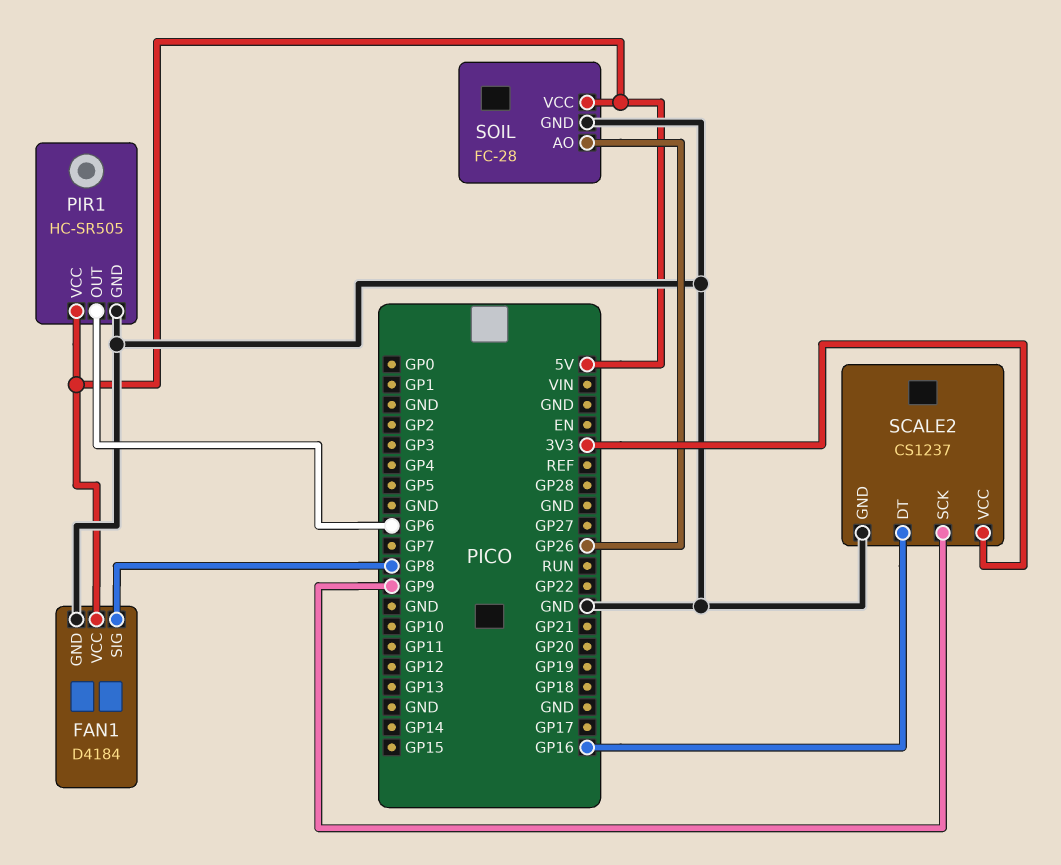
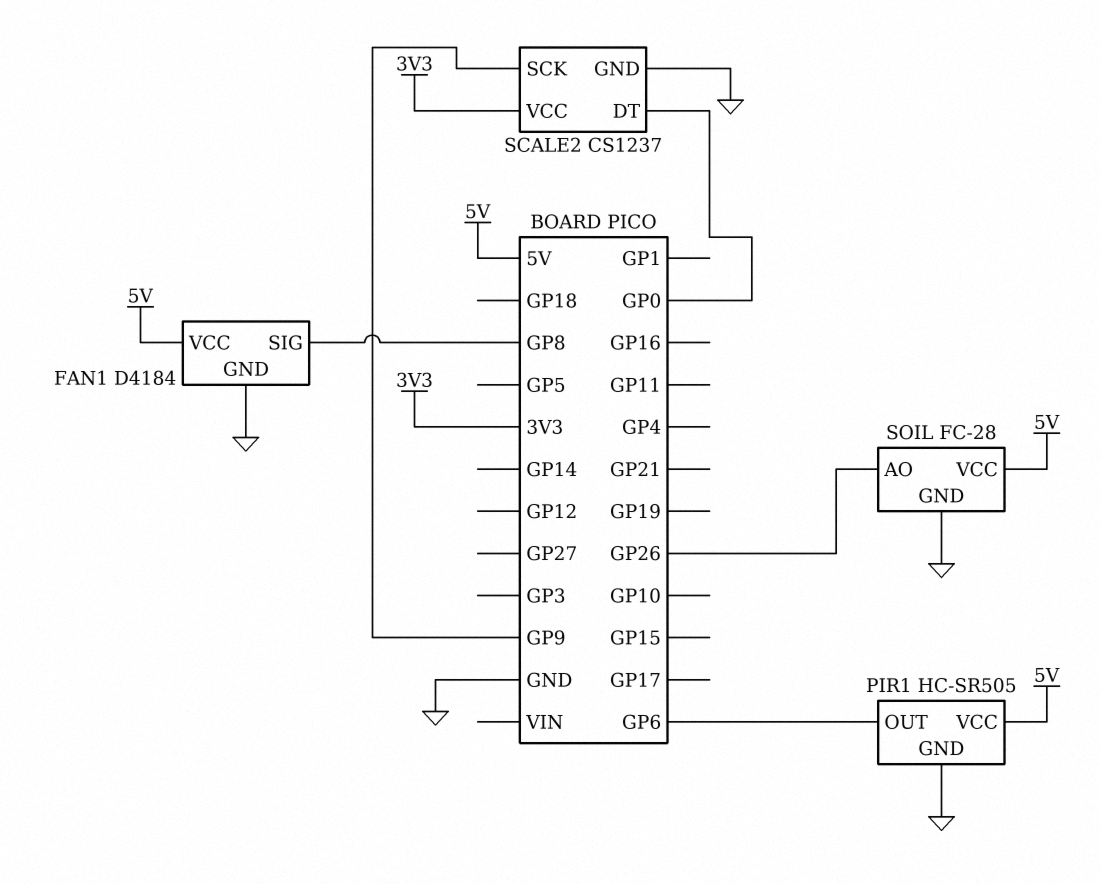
SCALE2 pin DT: GP16 -> GP0

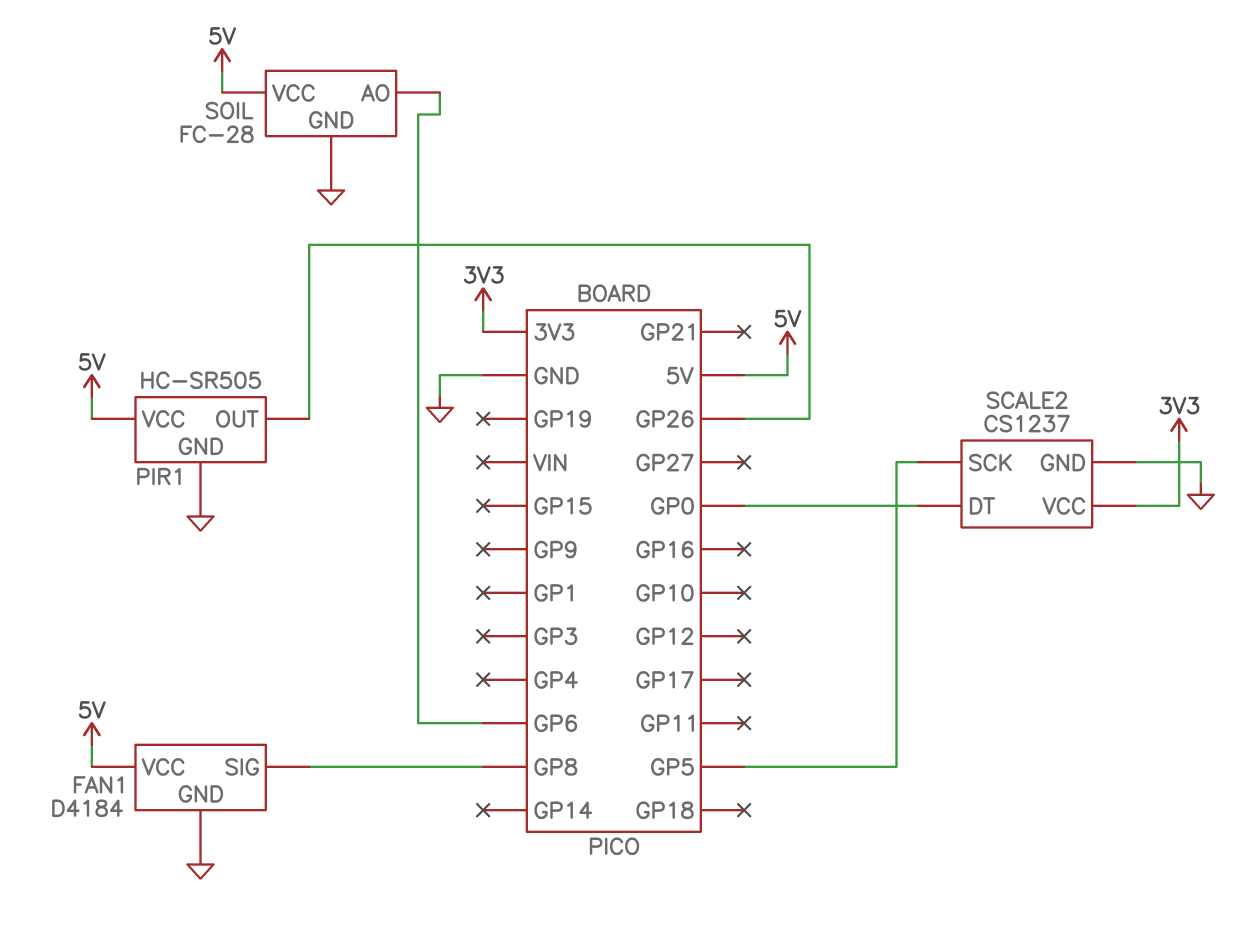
PIR1 pin OUT: GP6 -> GP26
SCALE2 pin SCK: GP9 -> GP5
SOIL pin AO: GP26 -> GP6

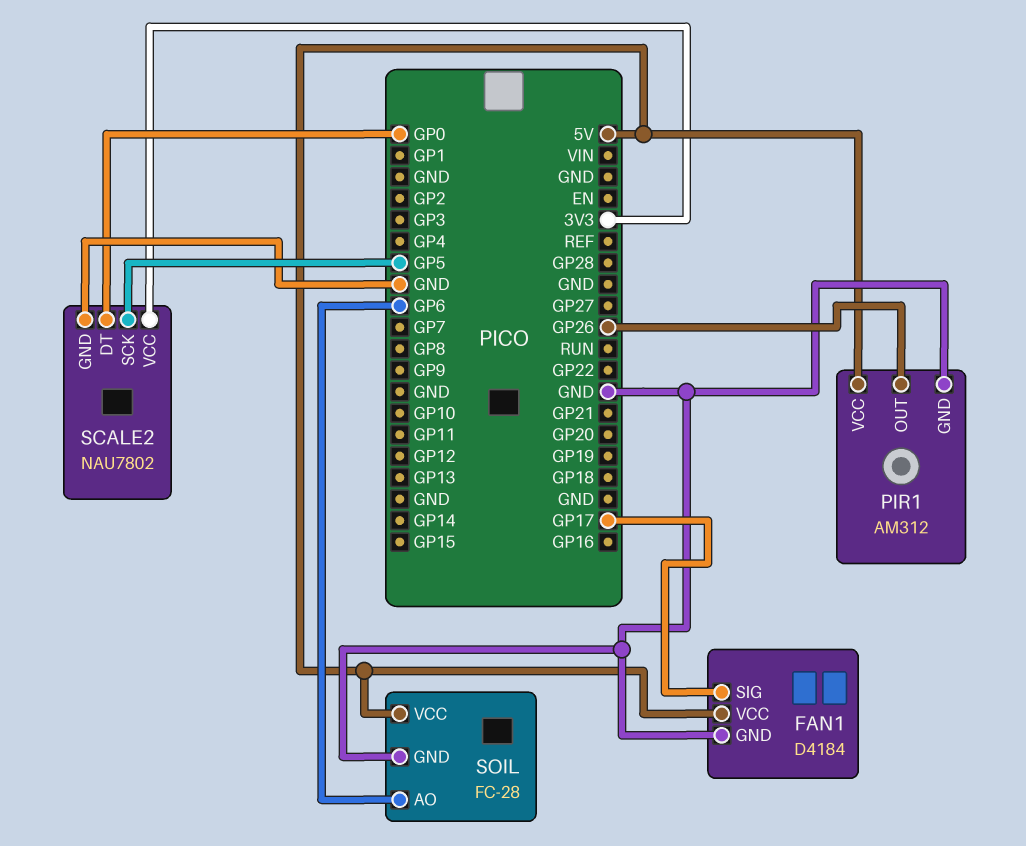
FAN1 pin SIG: GP8 -> GP17
PIR1: HC-SR505 -> AM312
SCALE2: CS1237 -> NAU7802

